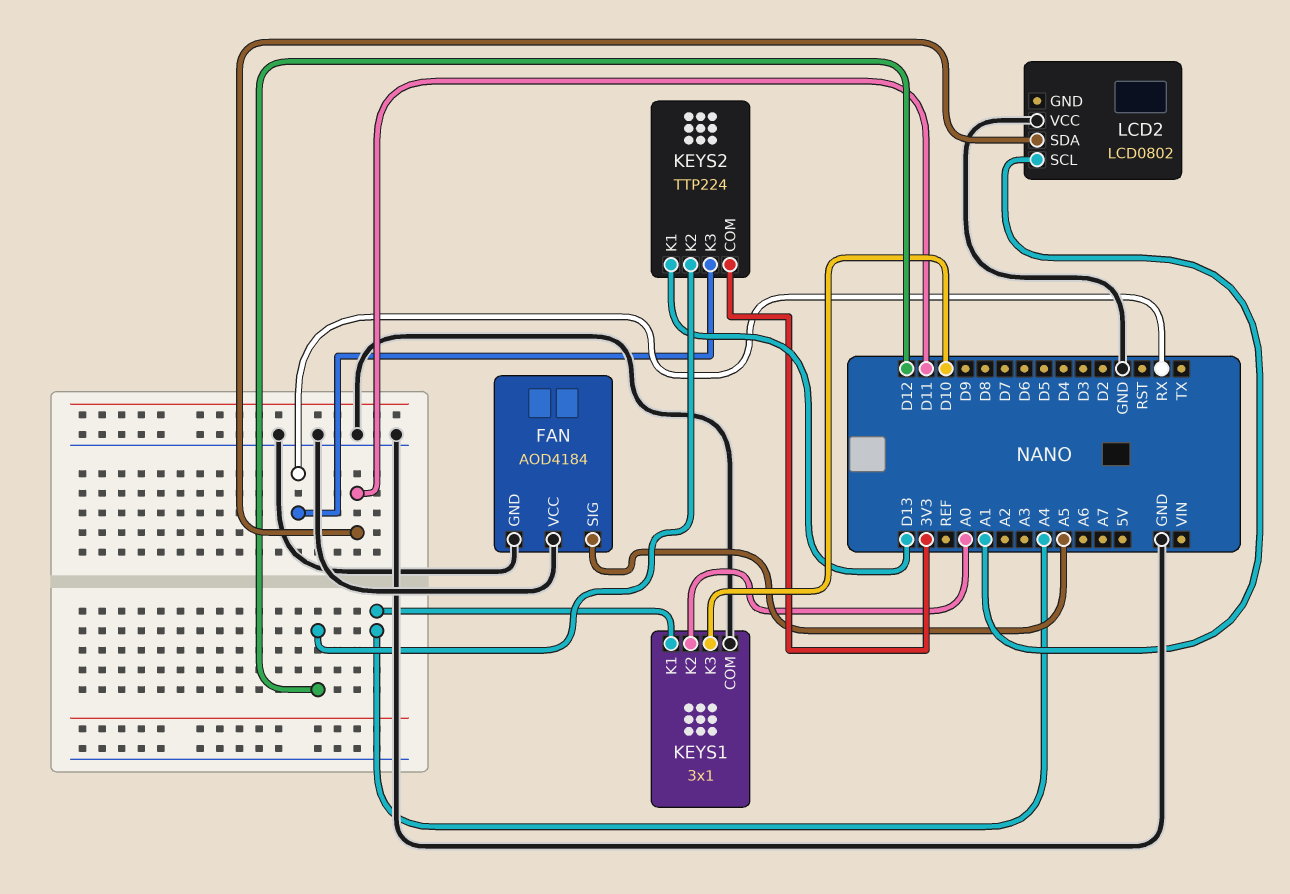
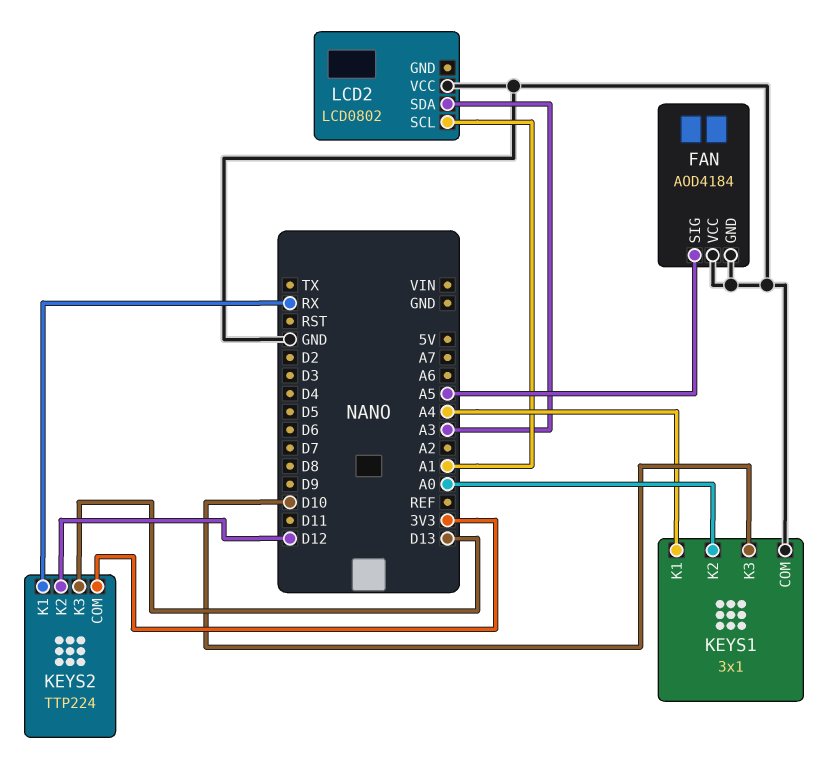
KEYS2 pin K1: D13 -> RX
KEYS2 pin K3: RX -> D13
LCD2 pin SDA: D11 -> A3

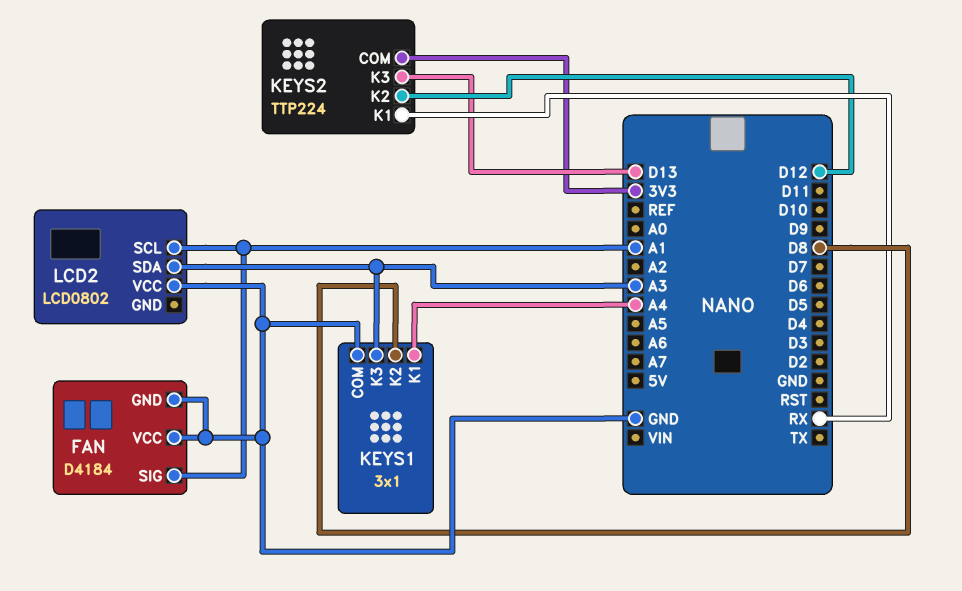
FAN: AOD4184 -> D4184
FAN pin SIG: A5 -> A1
KEYS1 pin K2: A0 -> D8
KEYS1 pin K3: D10 -> A3

